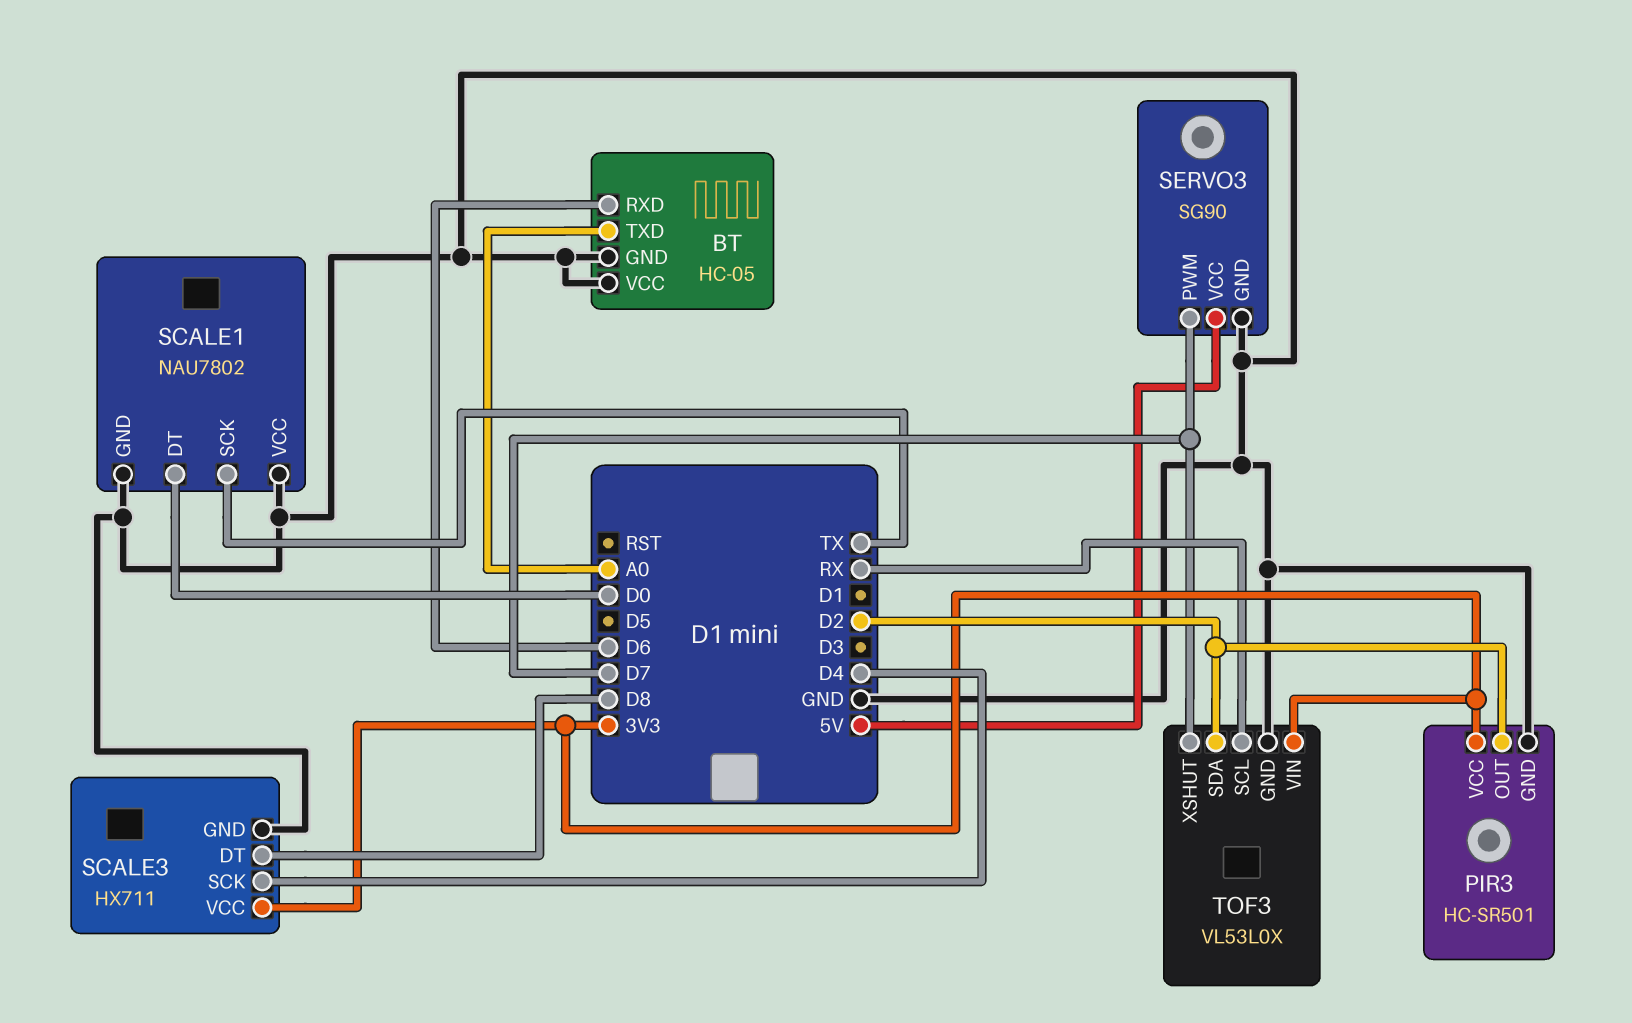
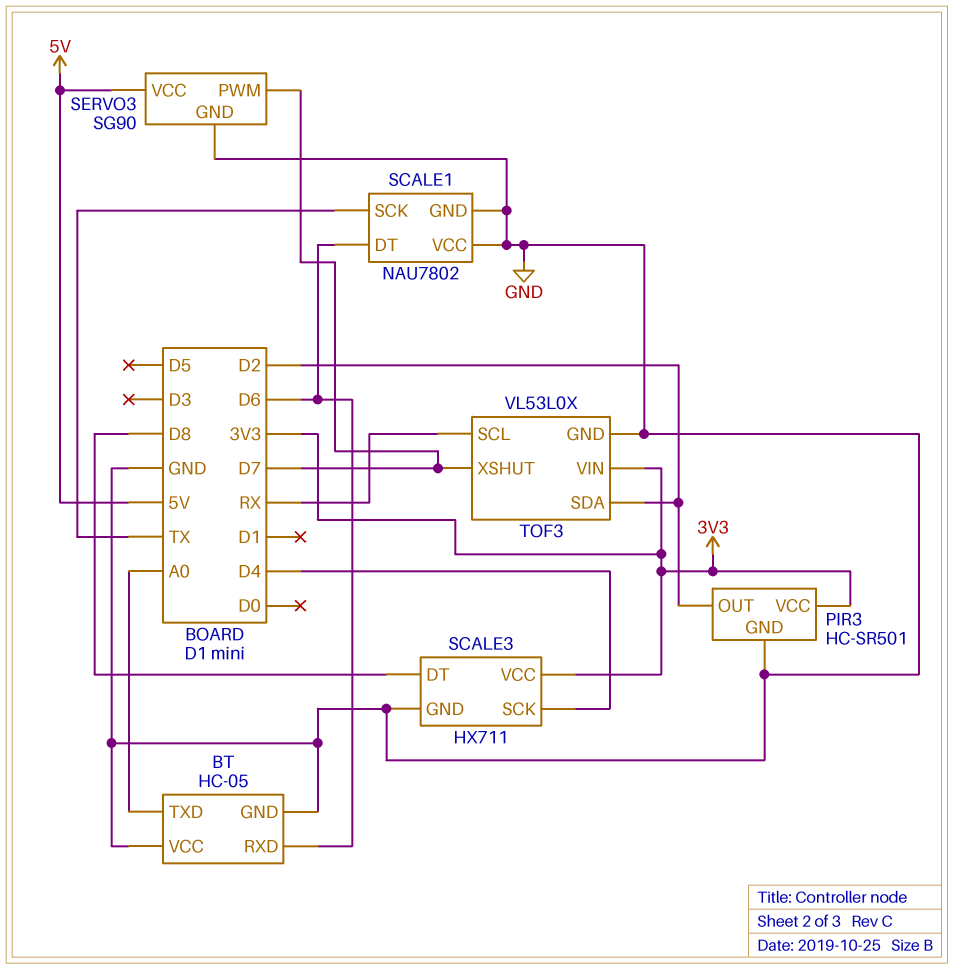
SCALE1 pin DT: D0 -> D6

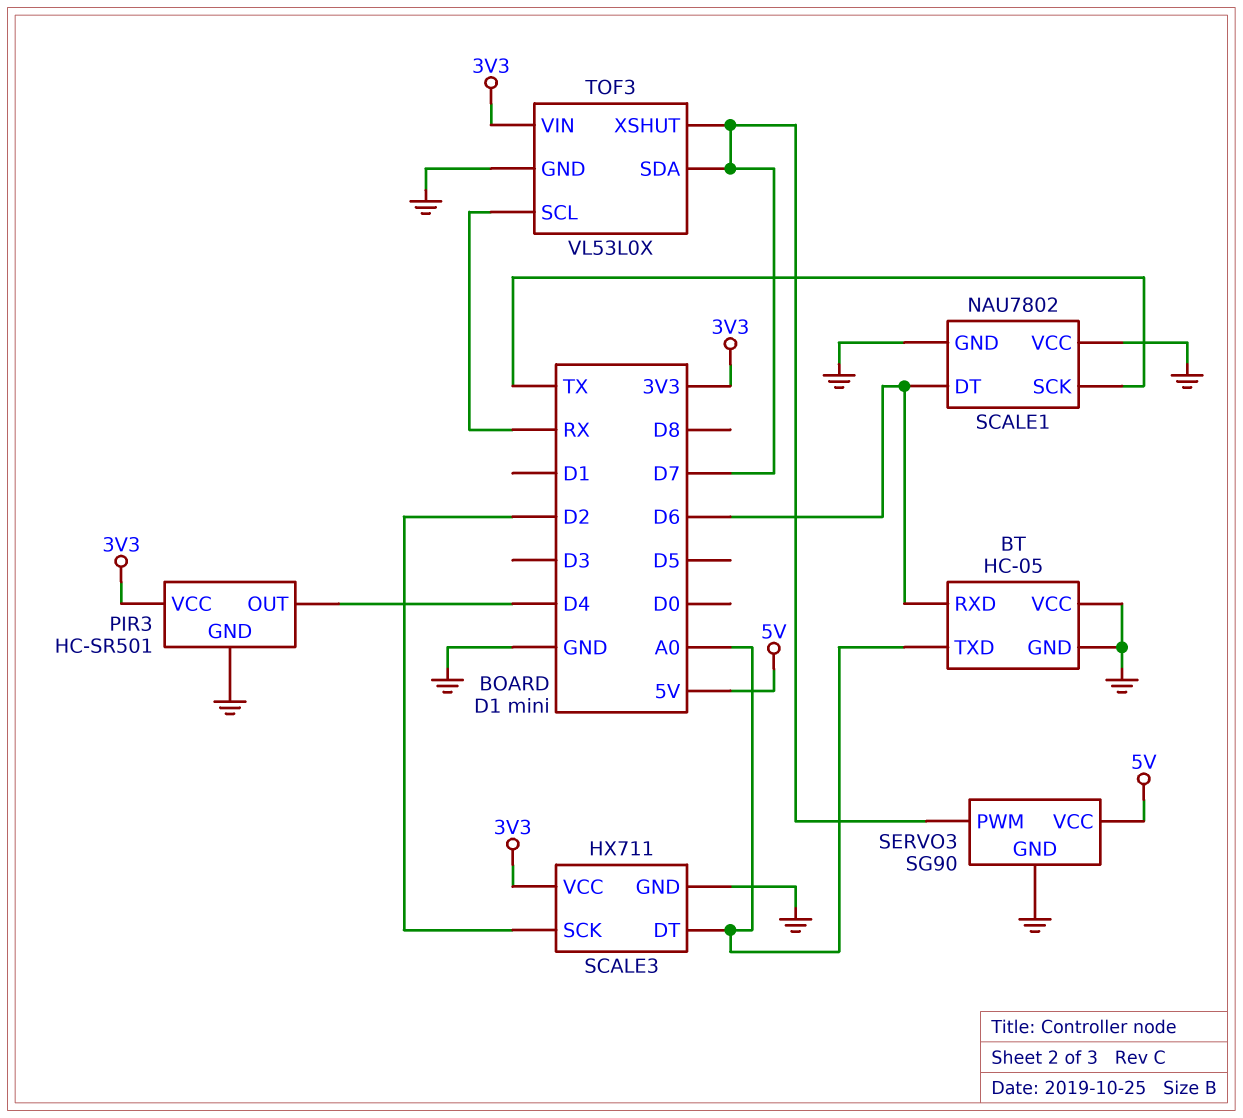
PIR3 pin OUT: D2 -> D4
SCALE3 pin DT: D8 -> A0
SCALE3 pin SCK: D4 -> D2
TOF3 pin SDA: D2 -> D7

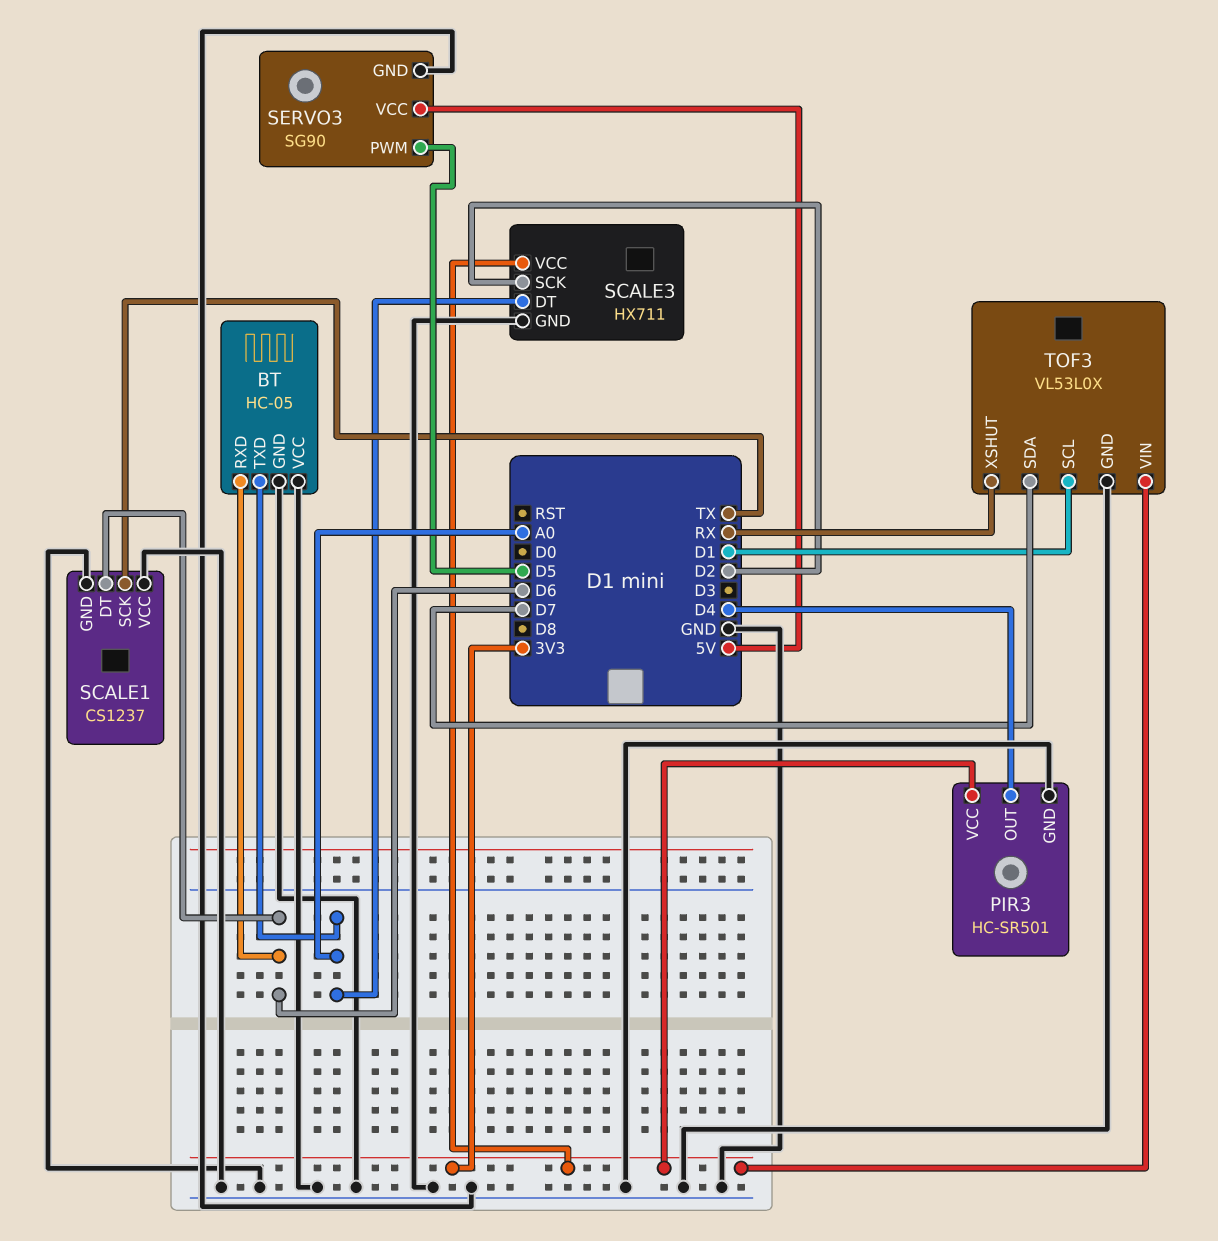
SCALE1: NAU7802 -> CS1237
SERVO3 pin PWM: D7 -> D5
TOF3 pin SCL: RX -> D1
TOF3 pin XSHUT: D7 -> RX

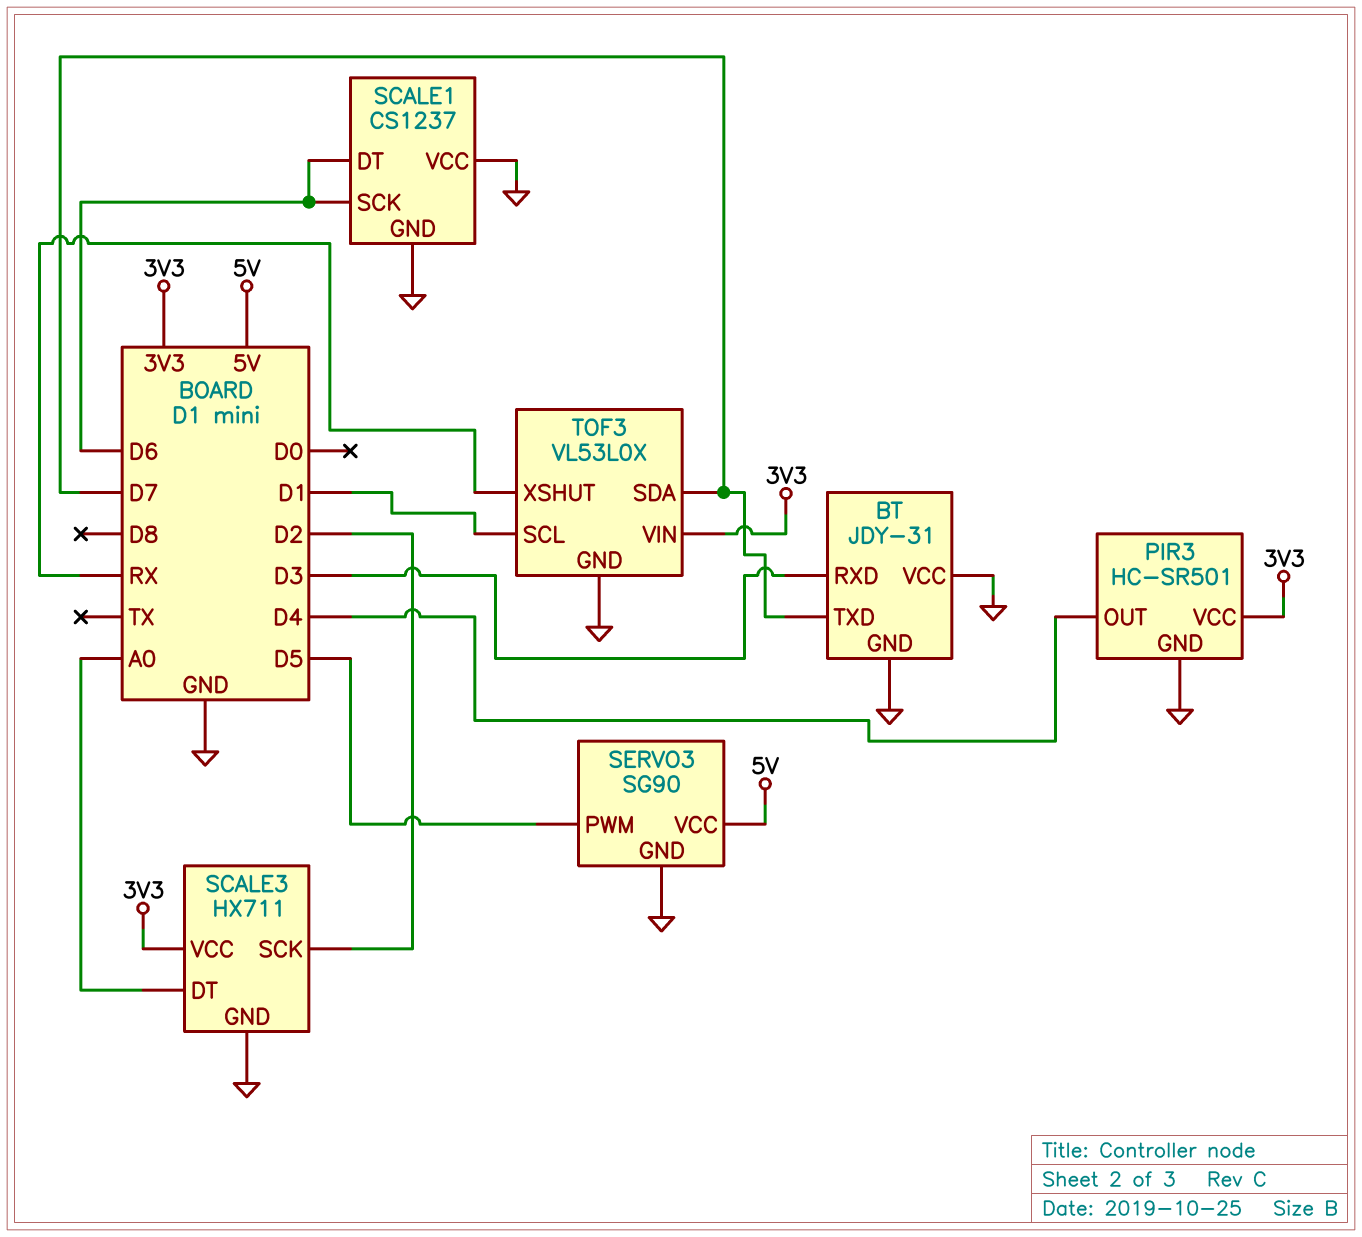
BT: HC-05 -> JDY-31
BT pin RXD: D6 -> D3
BT pin TXD: A0 -> D7
SCALE1 pin SCK: TX -> D6

